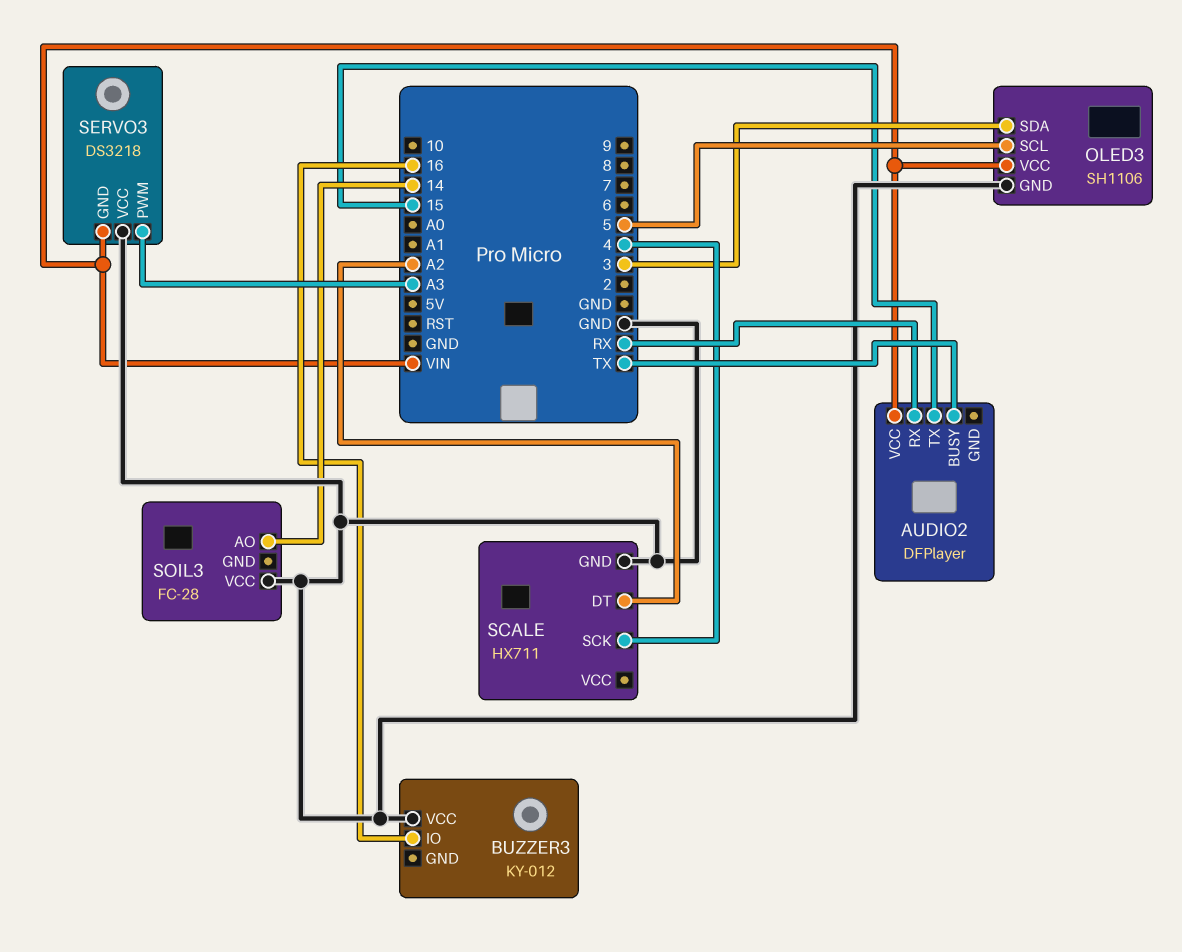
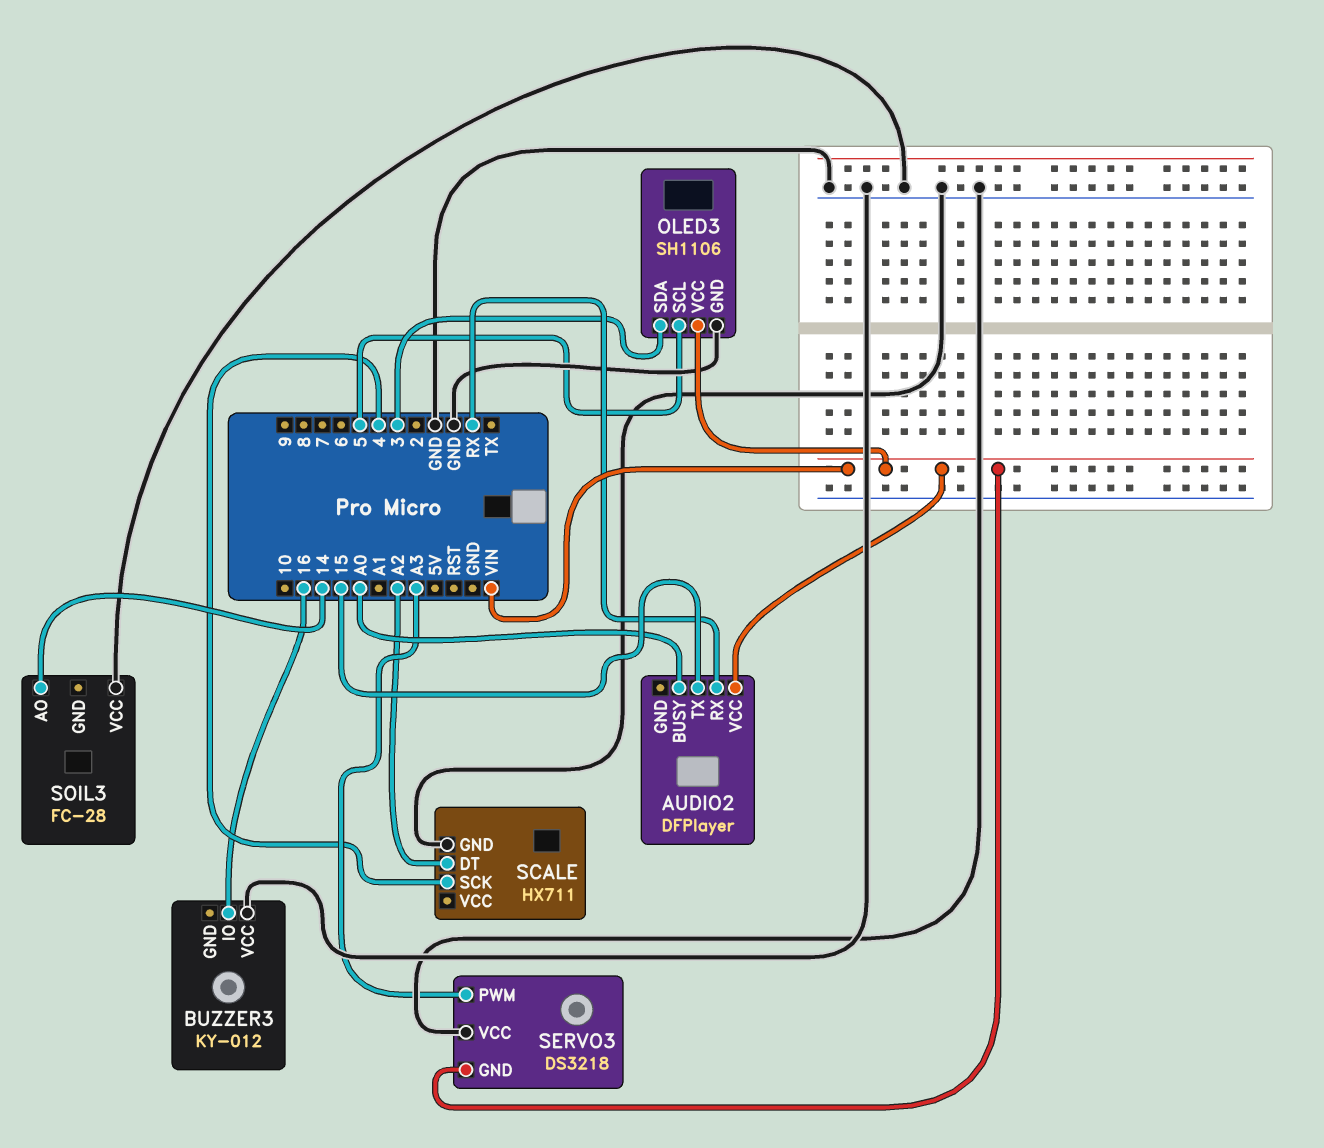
AUDIO2 pin BUSY: TX -> A0

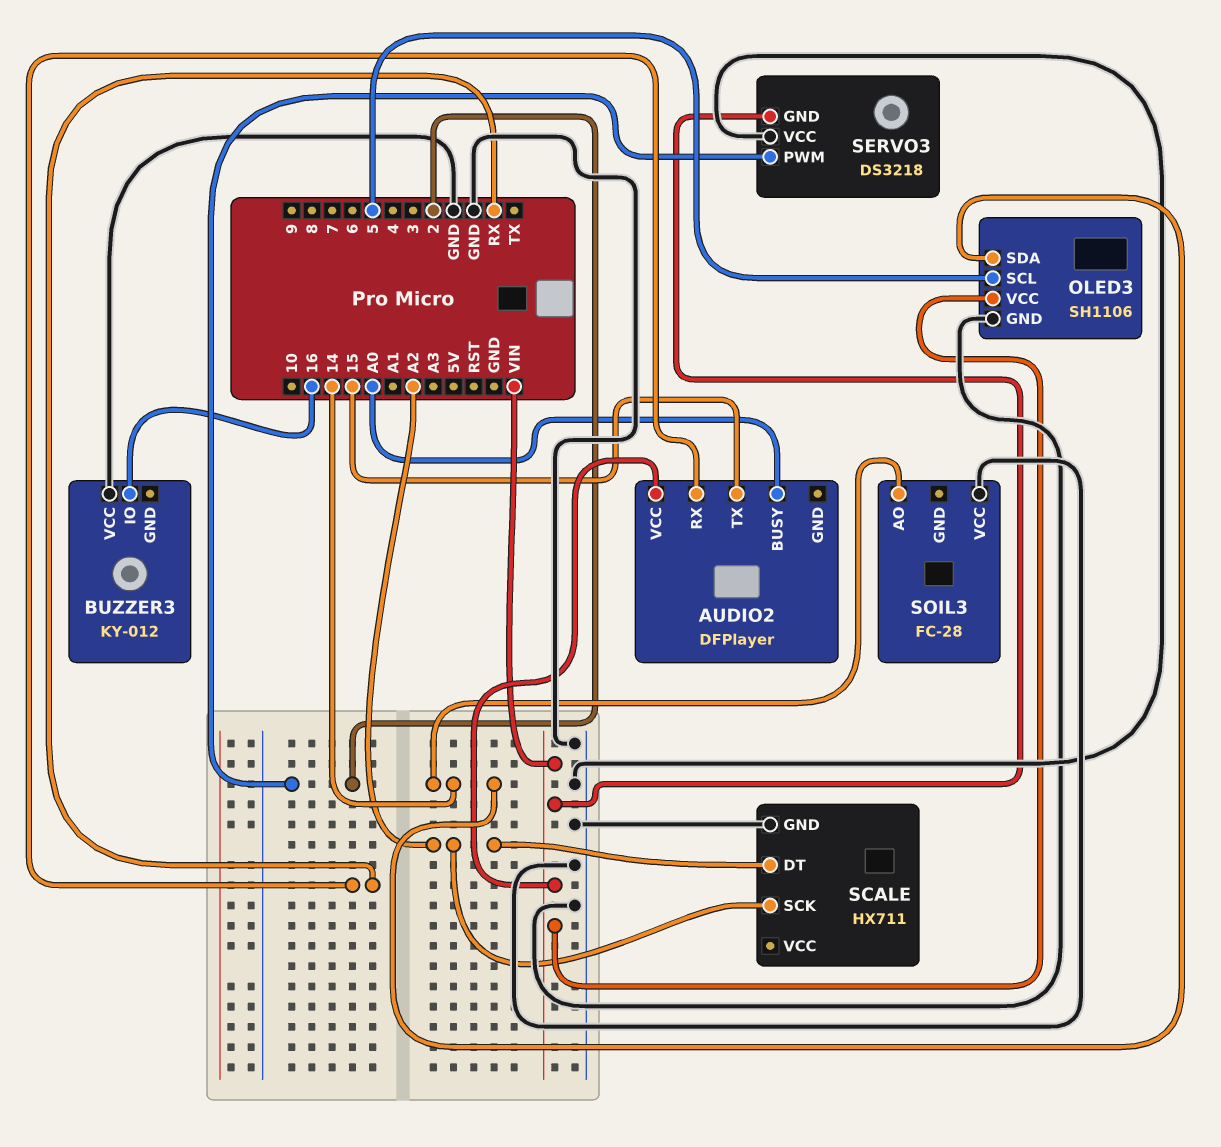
OLED3 pin SDA: 3 -> 14
SCALE pin SCK: 4 -> A2
SERVO3 pin PWM: A3 -> 2

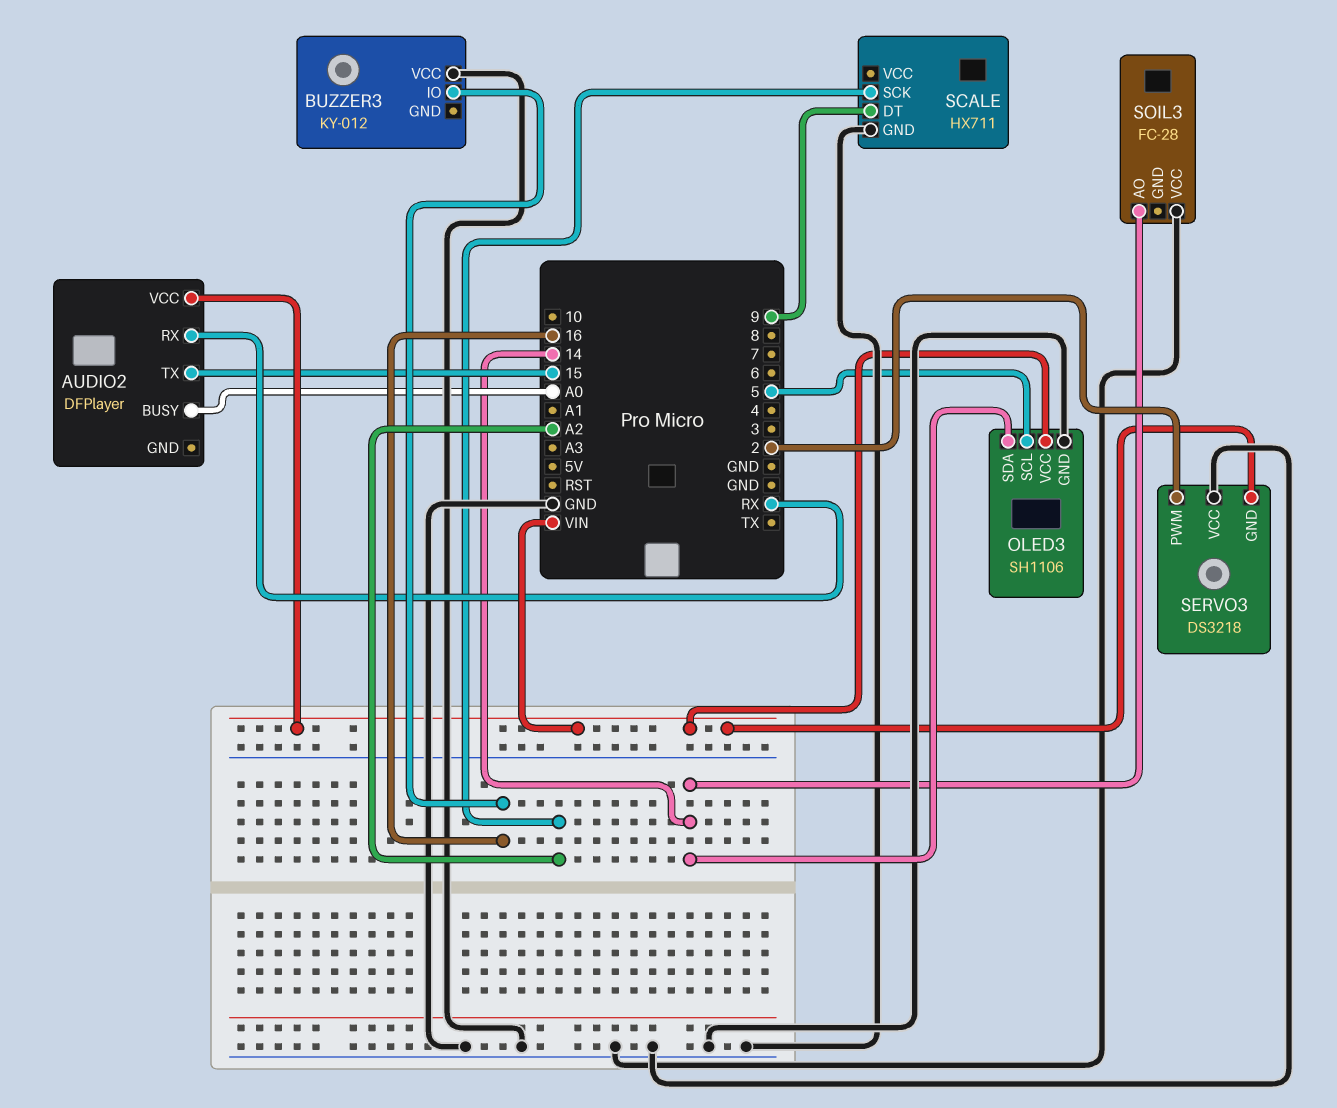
SCALE pin DT: A2 -> 9

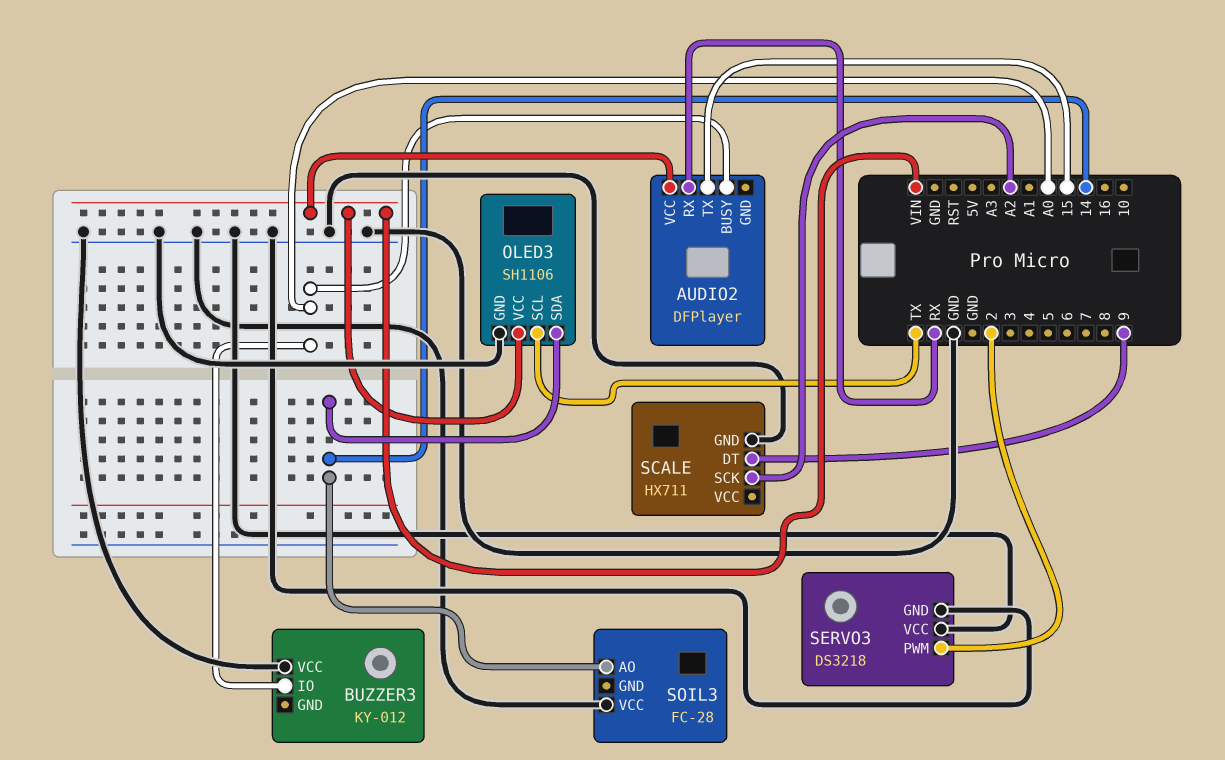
BUZZER3 pin IO: 16 -> A0
OLED3 pin SCL: 5 -> TX
SERVO3 pin GND: VIN -> GND

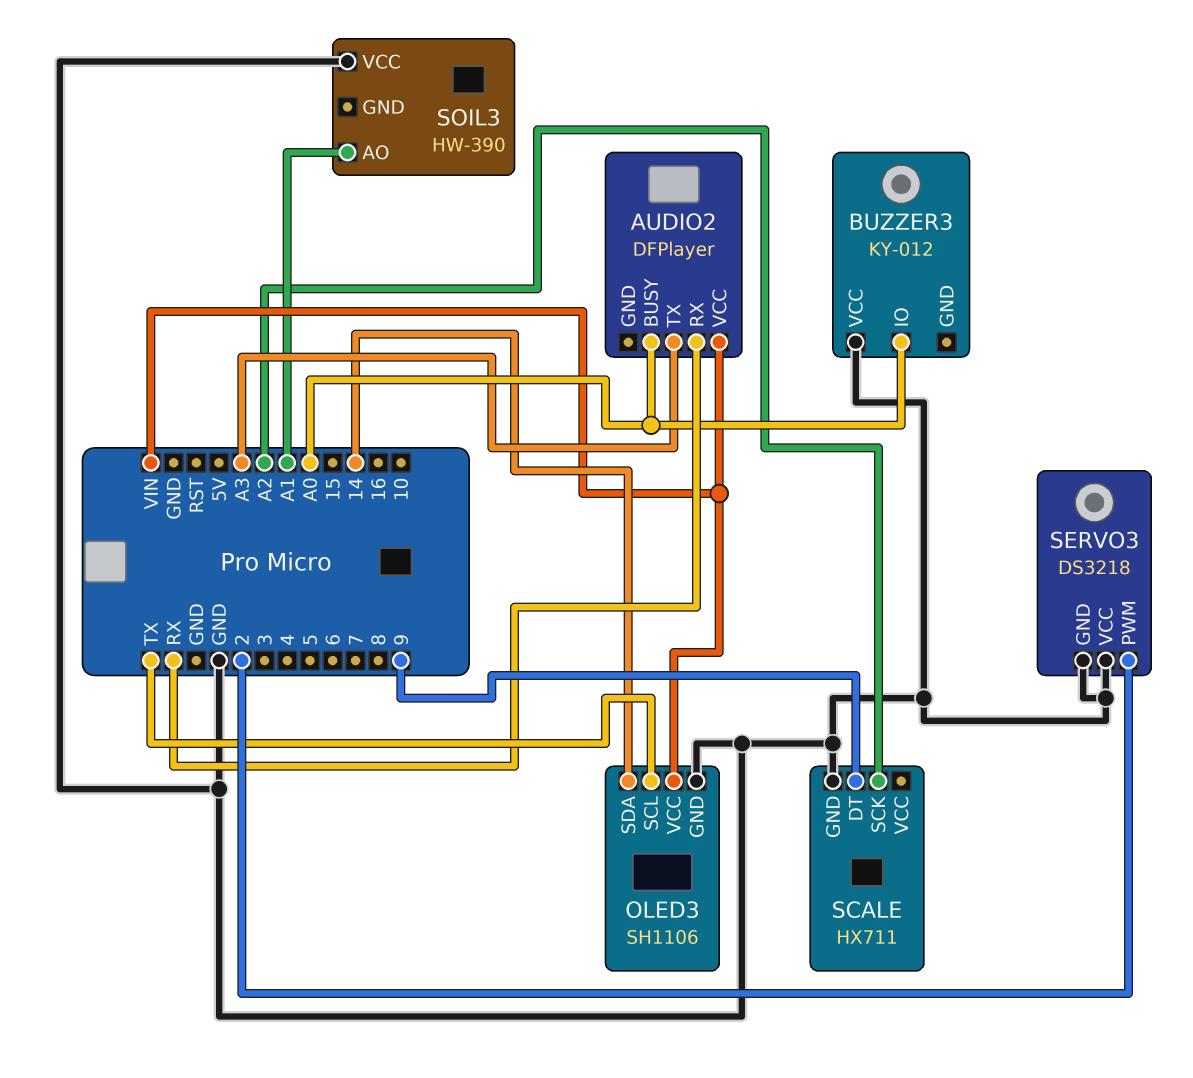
AUDIO2 pin TX: 15 -> A3
SOIL3: FC-28 -> HW-390
SOIL3 pin AO: 14 -> A1

